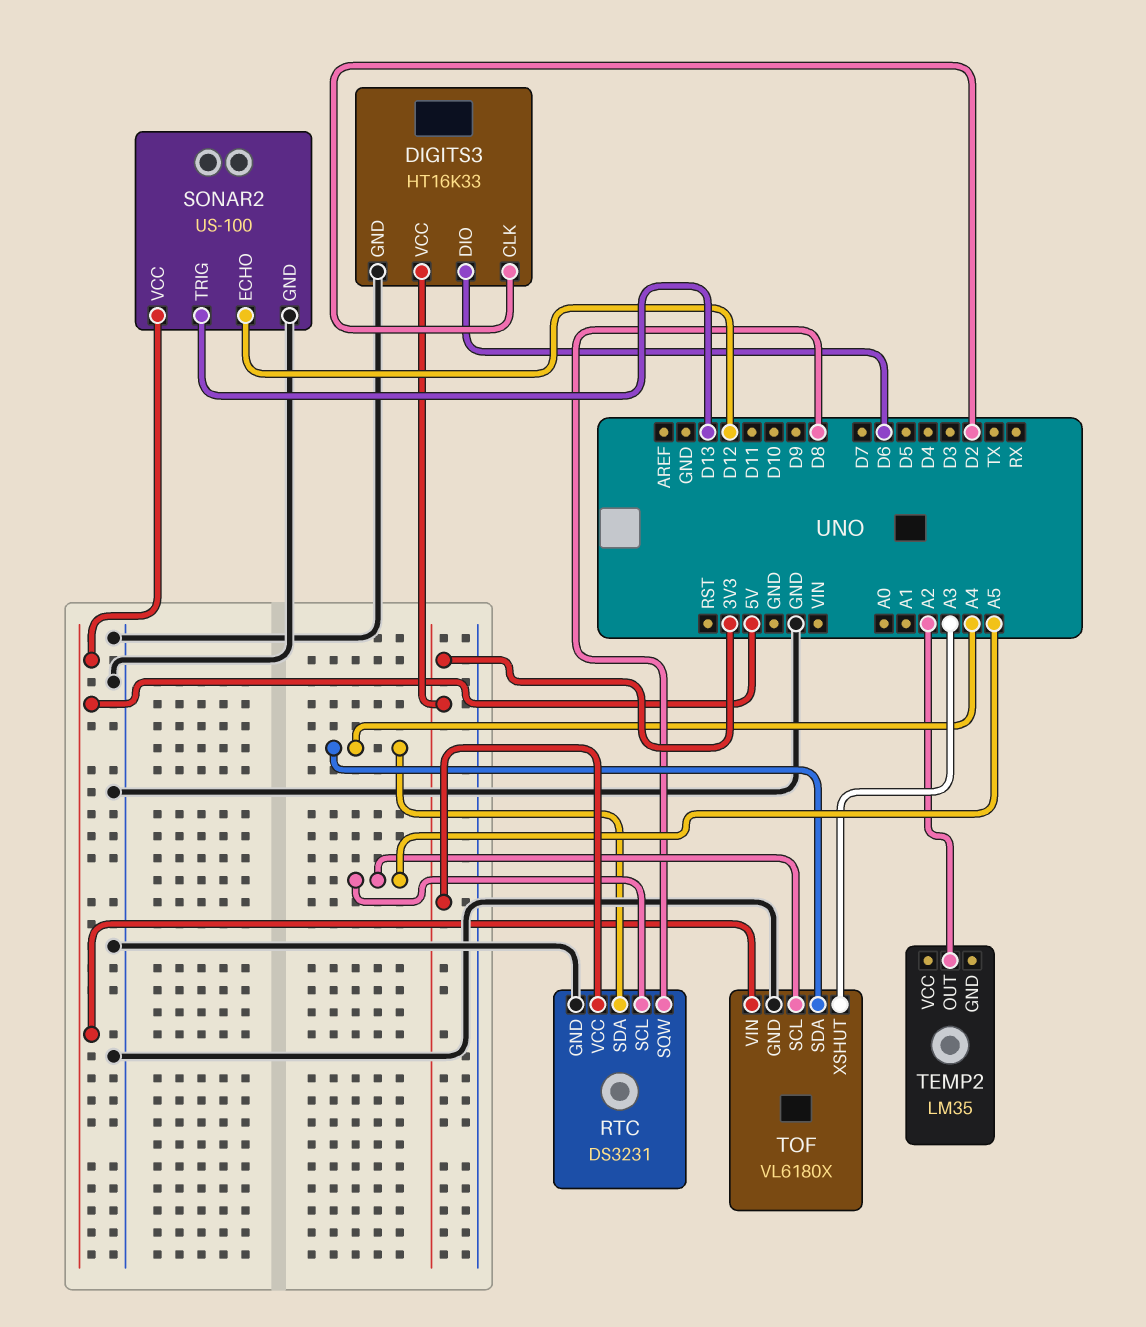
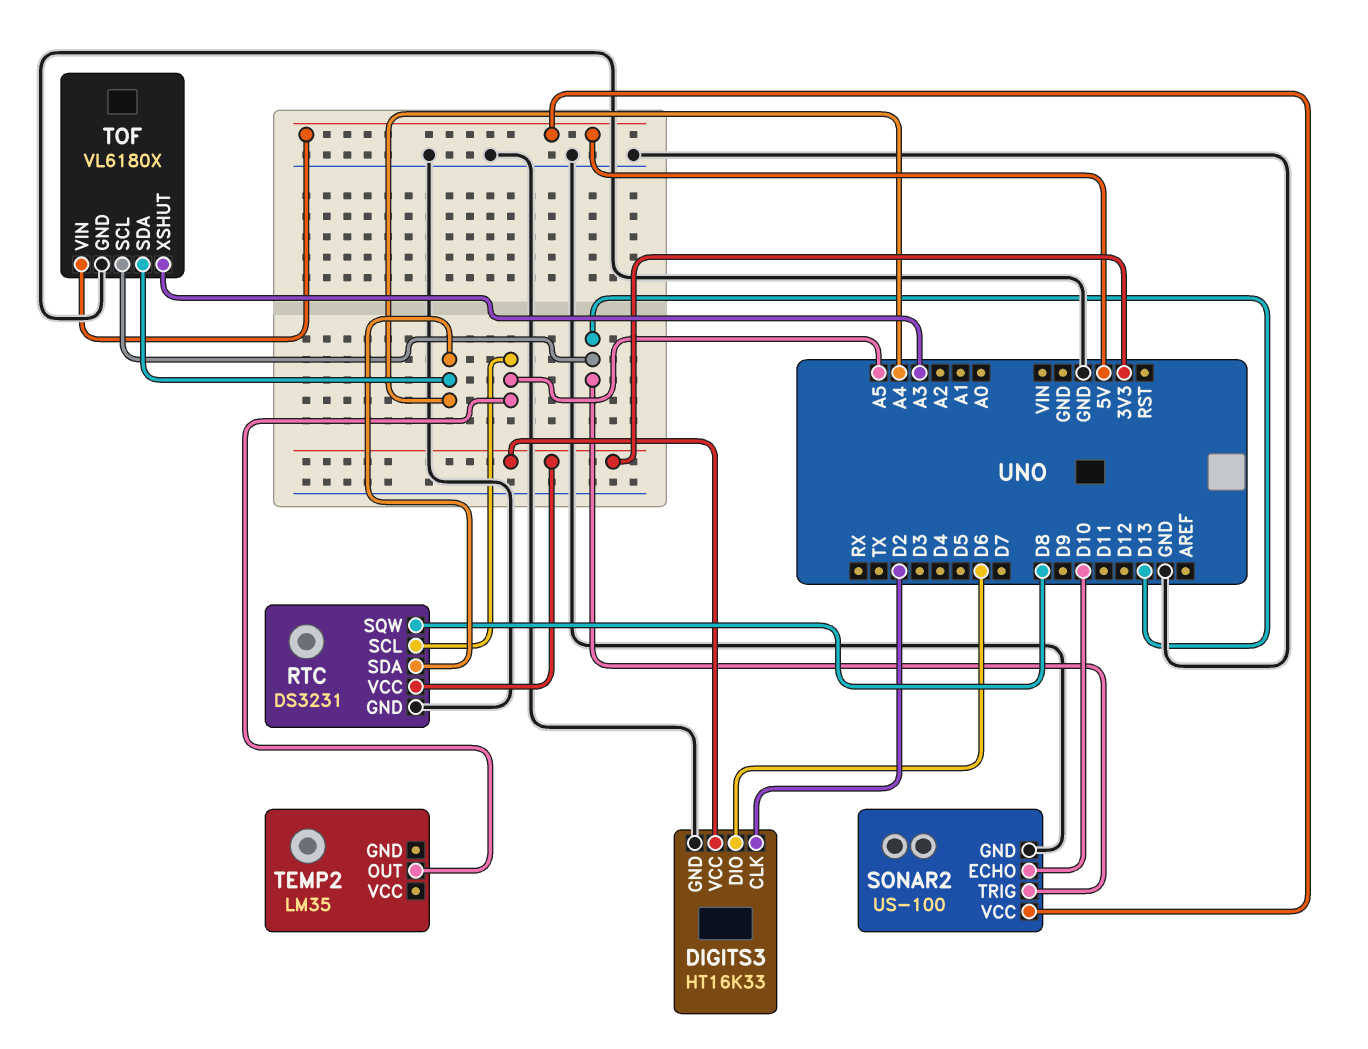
SONAR2 pin ECHO: D12 -> D10
TEMP2 pin OUT: A2 -> A5
TOF pin SCL: A5 -> D13

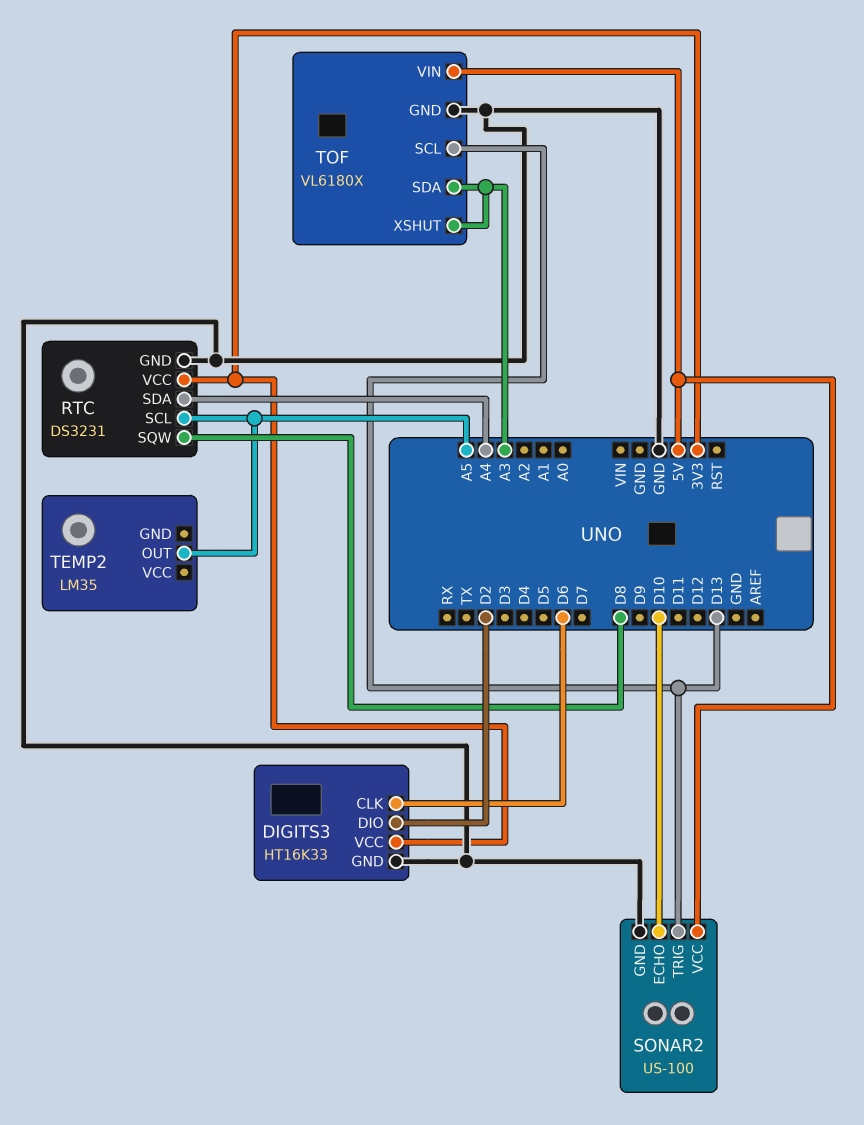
DIGITS3 pin CLK: D2 -> D6
DIGITS3 pin DIO: D6 -> D2
TOF pin SDA: A4 -> A3

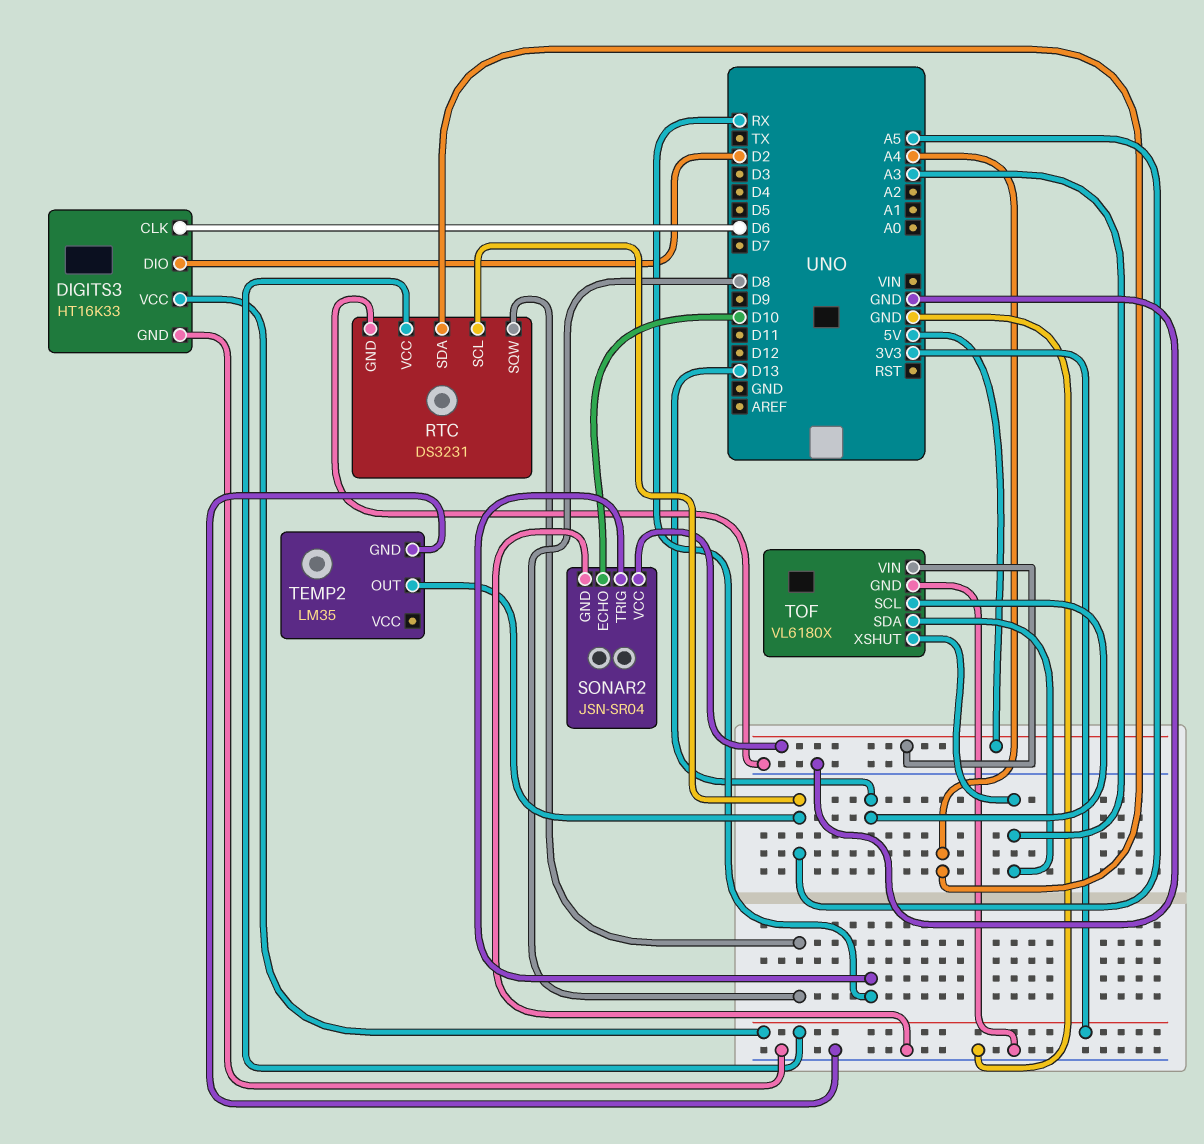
SONAR2: US-100 -> JSN-SR04
SONAR2 pin TRIG: D13 -> RX
TEMP2 pin GND: none -> GND

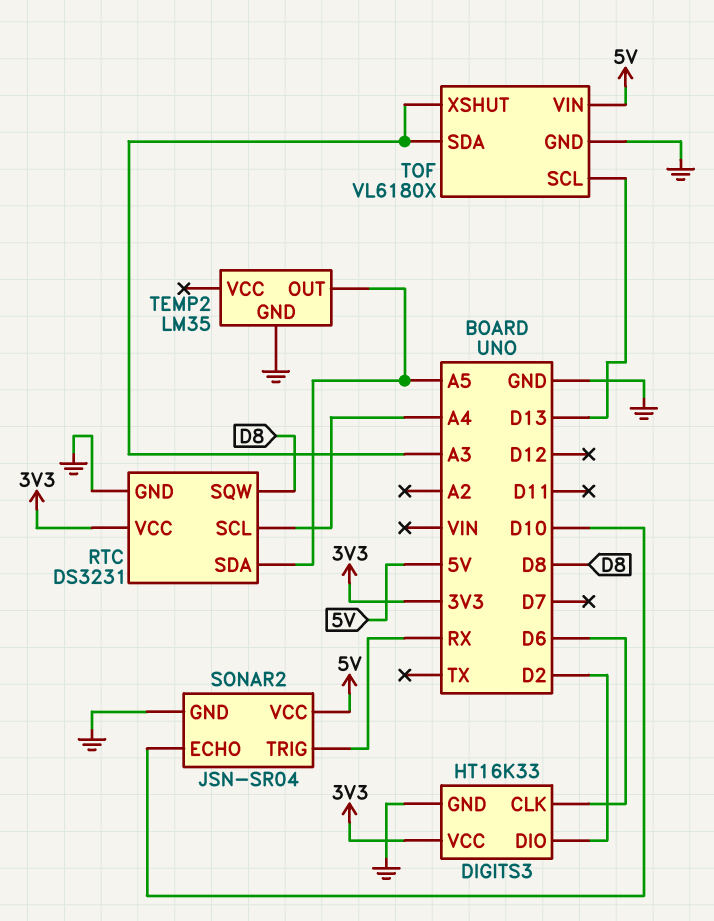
RTC pin SCL: A5 -> A4
RTC pin SDA: A4 -> A5

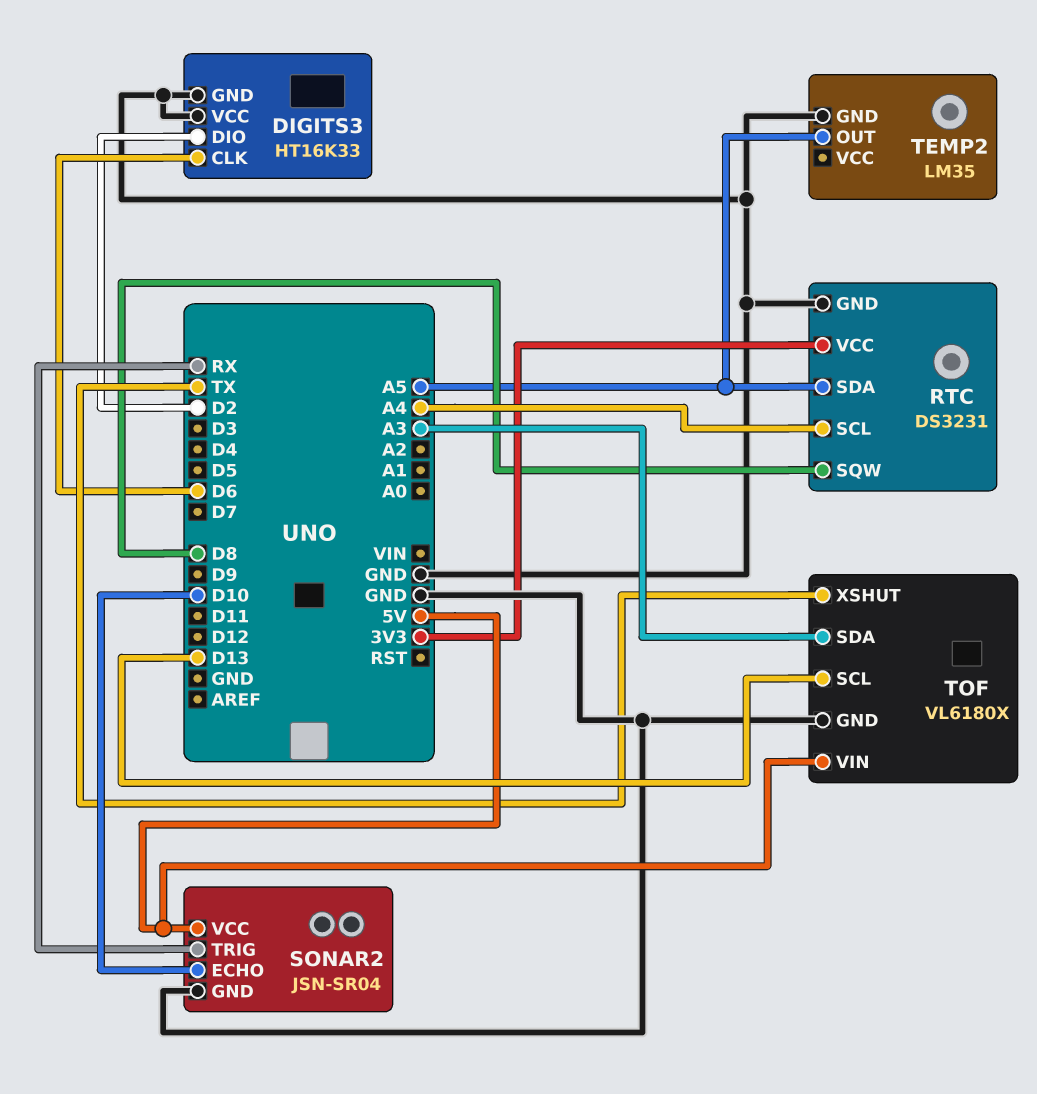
DIGITS3 pin VCC: 3V3 -> GND
TOF pin XSHUT: A3 -> TX

